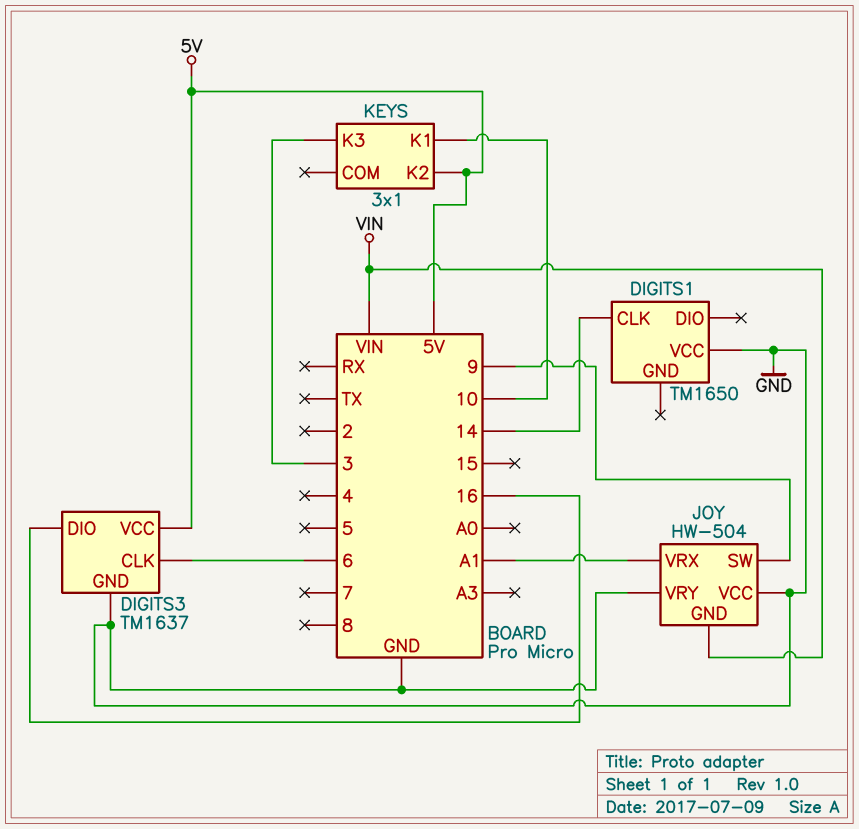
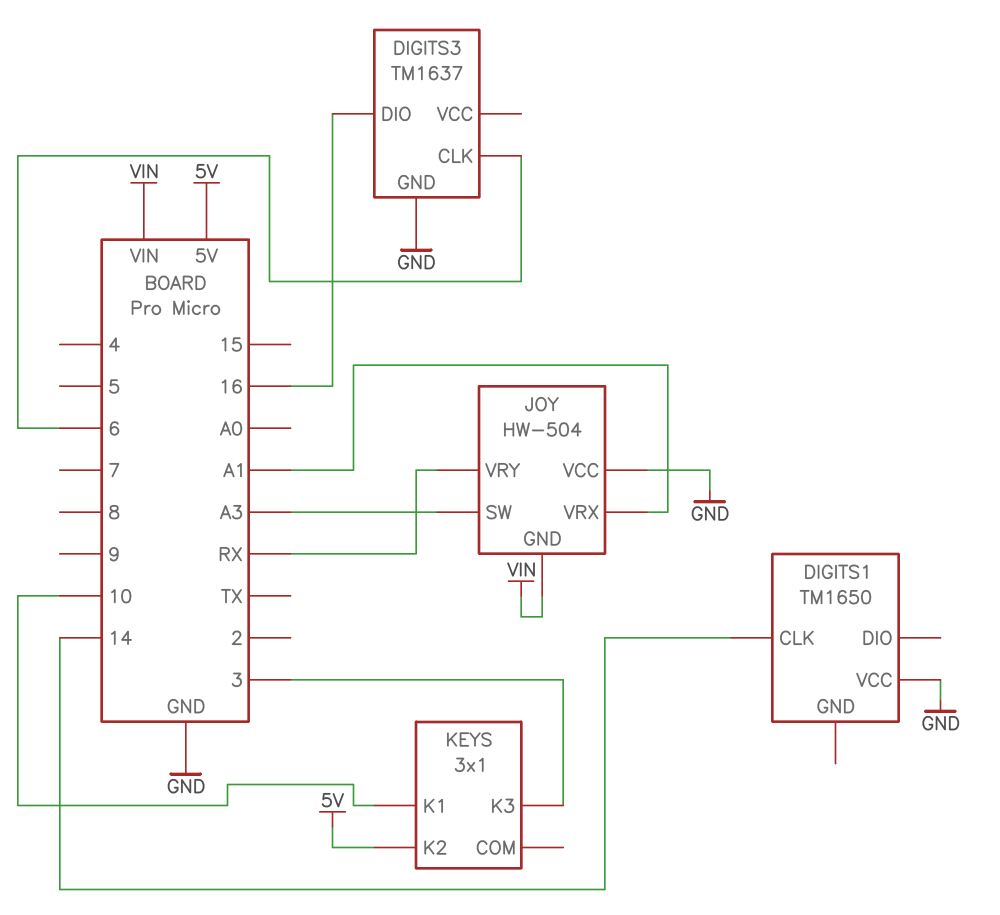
DIGITS3 pin VCC: 5V -> none
JOY pin SW: 9 -> A3
JOY pin VRY: GND -> RX

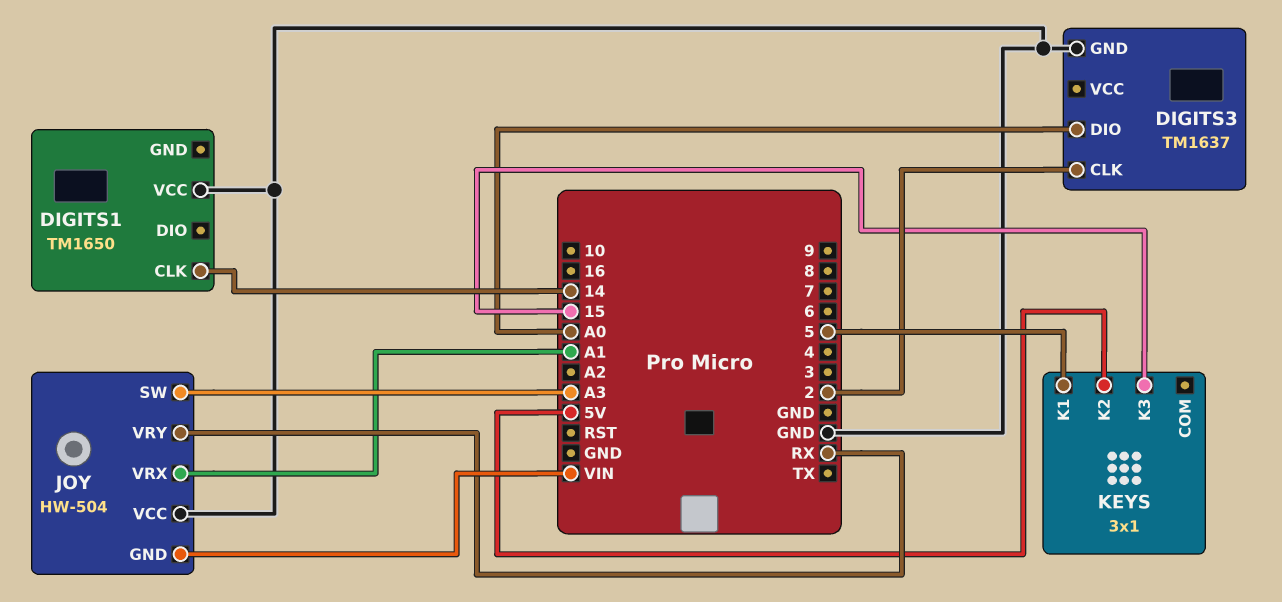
DIGITS3 pin CLK: 6 -> 2
DIGITS3 pin DIO: 16 -> A0
KEYS pin K1: 10 -> 5
KEYS pin K3: 3 -> 15

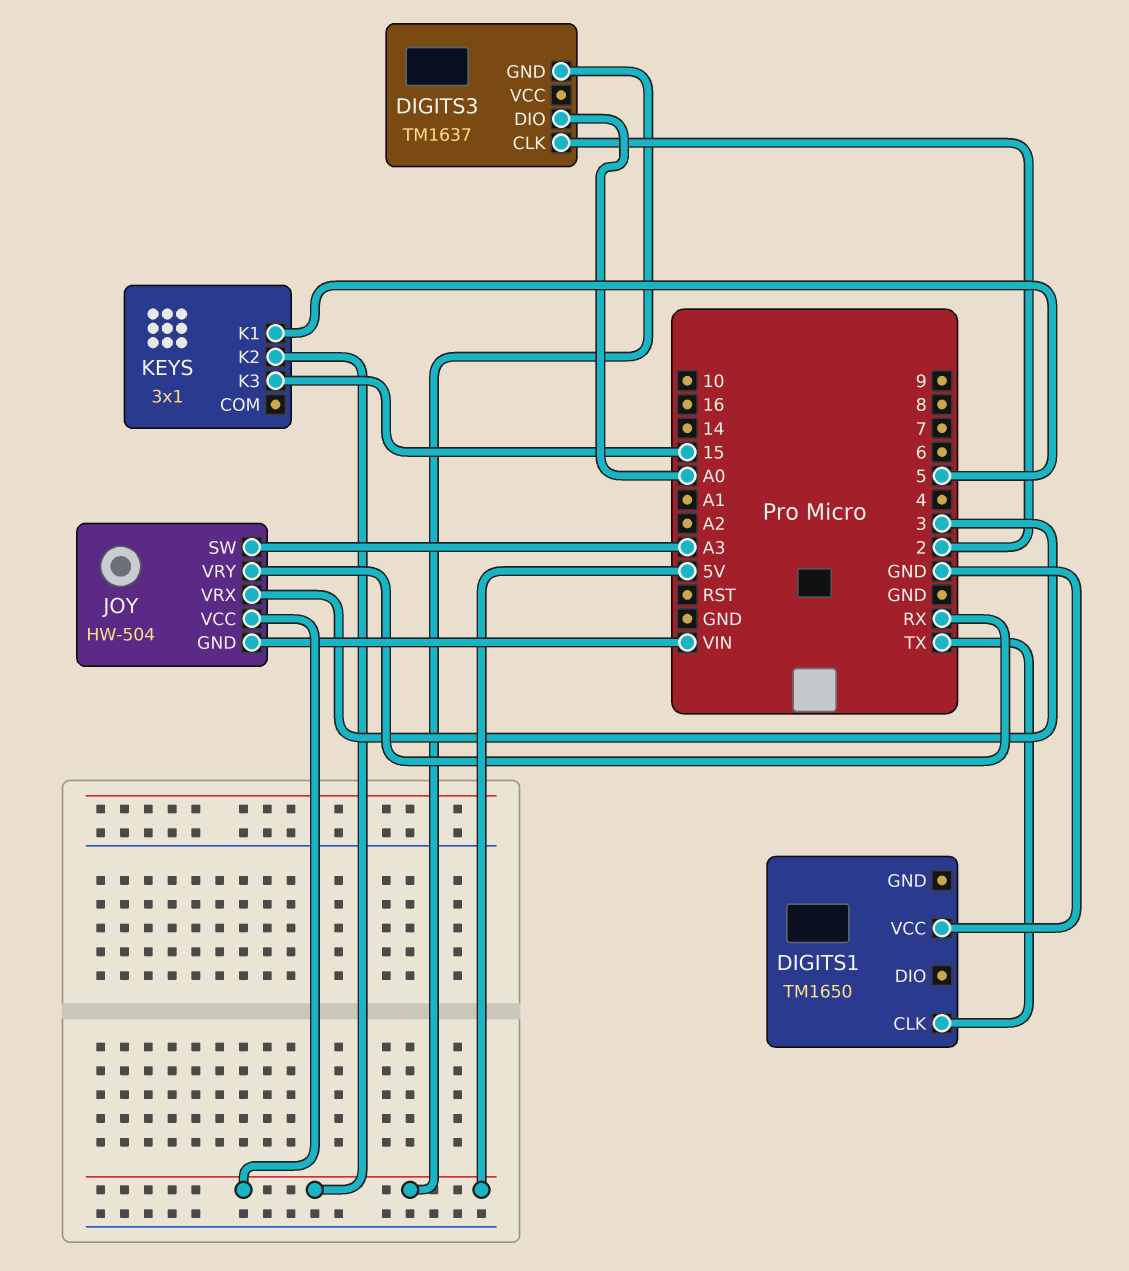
DIGITS1 pin CLK: 14 -> TX
DIGITS3 pin GND: GND -> 5V
JOY pin VCC: GND -> 5V
JOY pin VRX: A1 -> 3

